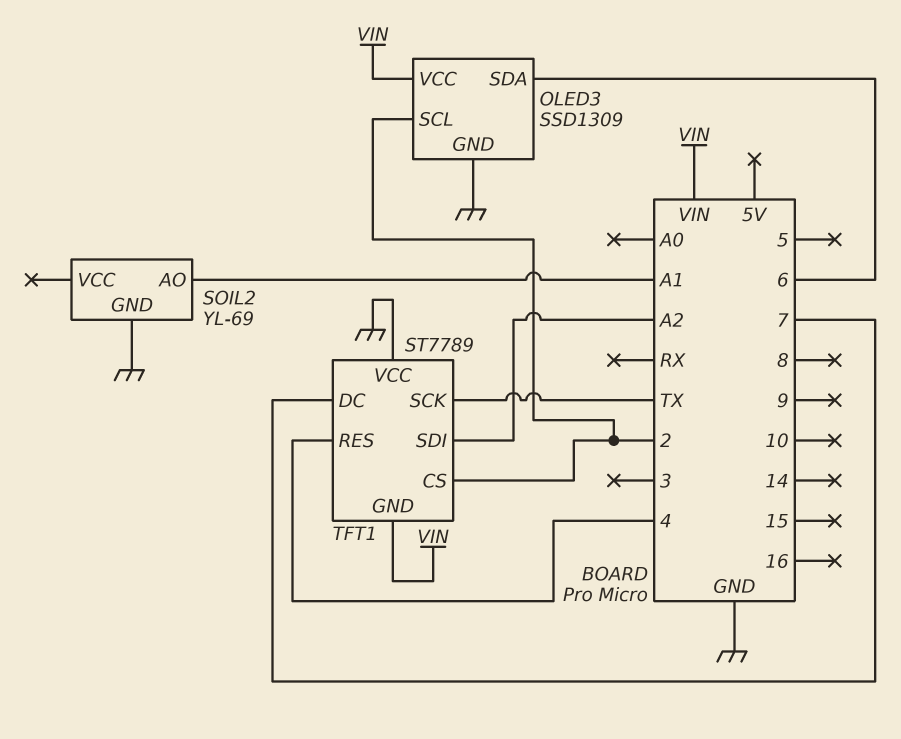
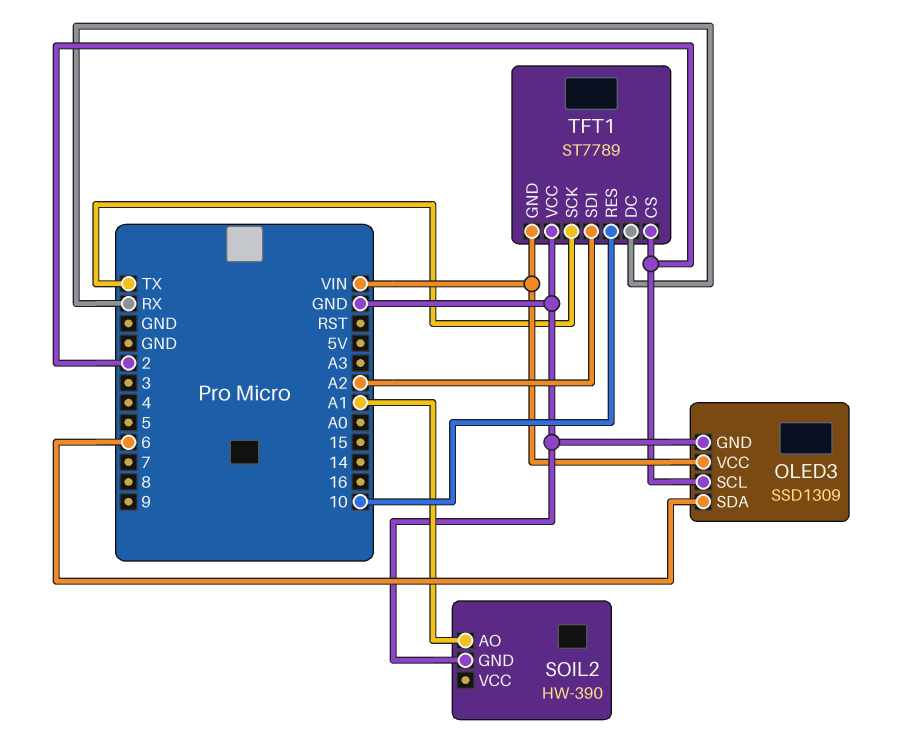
SOIL2: YL-69 -> HW-390
TFT1 pin DC: 7 -> RX
TFT1 pin RES: 4 -> 10

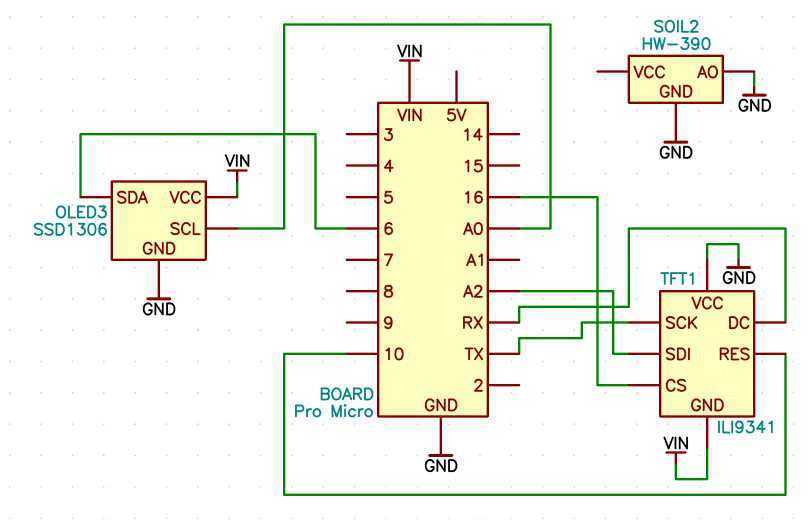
OLED3: SSD1309 -> SSD1306
OLED3 pin SCL: 2 -> A0
SOIL2 pin AO: A1 -> GND
TFT1: ST7789 -> ILI9341
TFT1 pin CS: 2 -> 16

